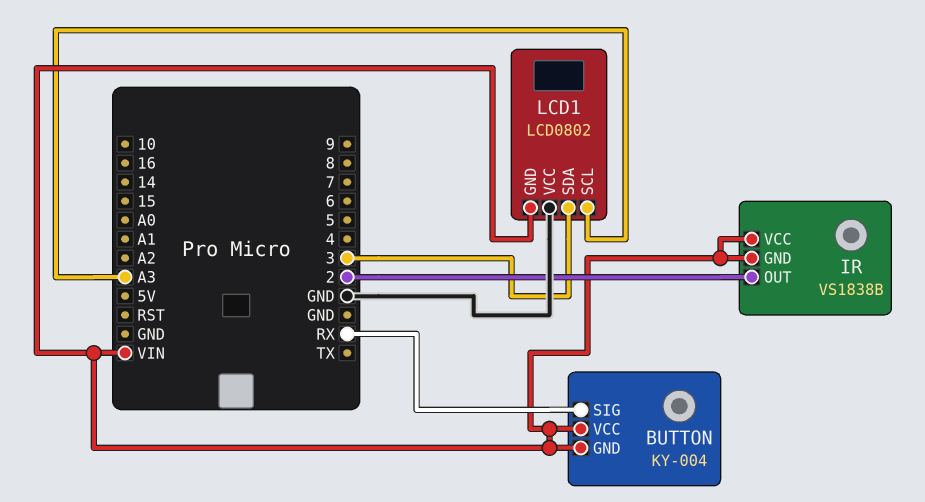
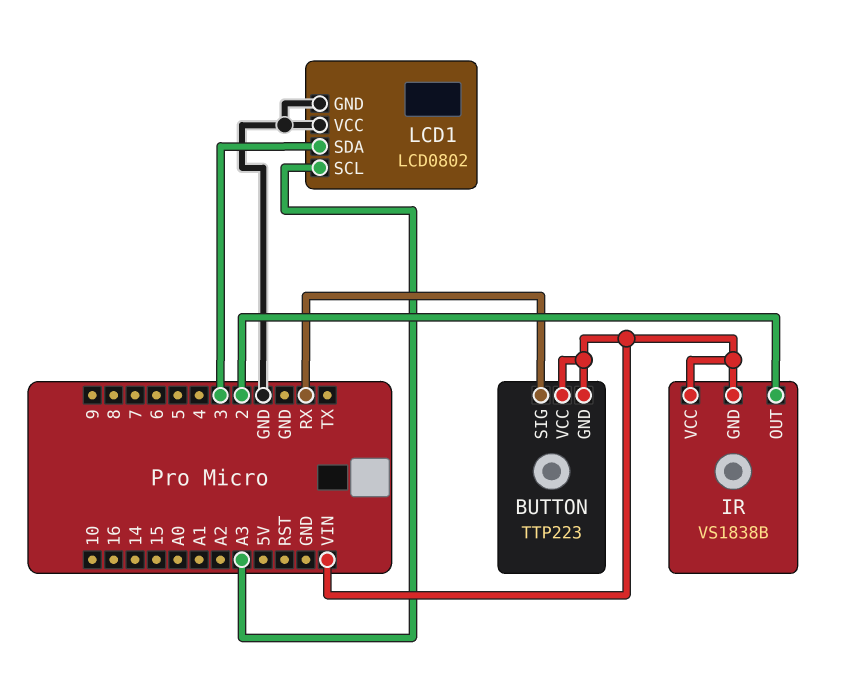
BUTTON: KY-004 -> TTP223
LCD1 pin GND: VIN -> GND

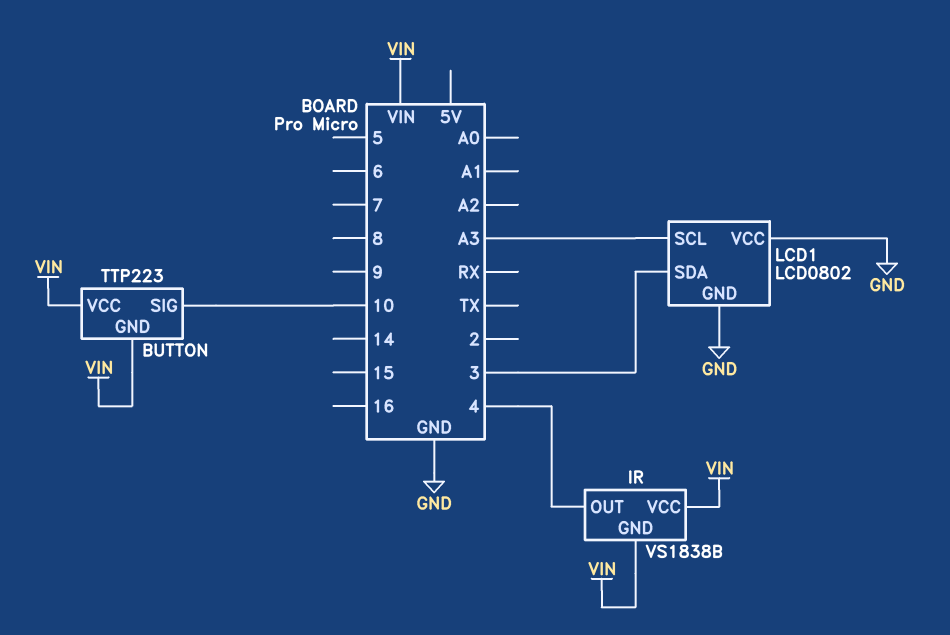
BUTTON pin SIG: RX -> 10
IR pin OUT: 2 -> 4

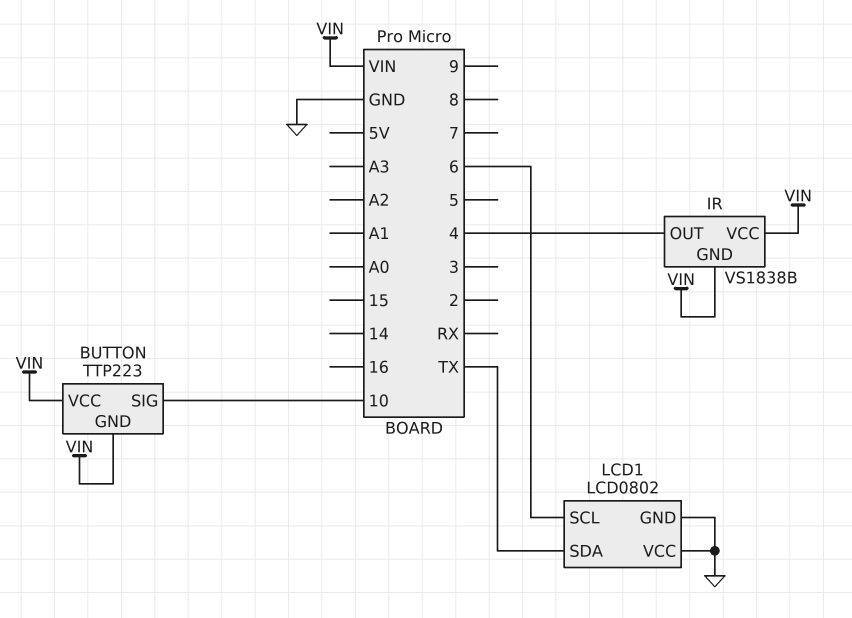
LCD1 pin SCL: A3 -> 6
LCD1 pin SDA: 3 -> TX

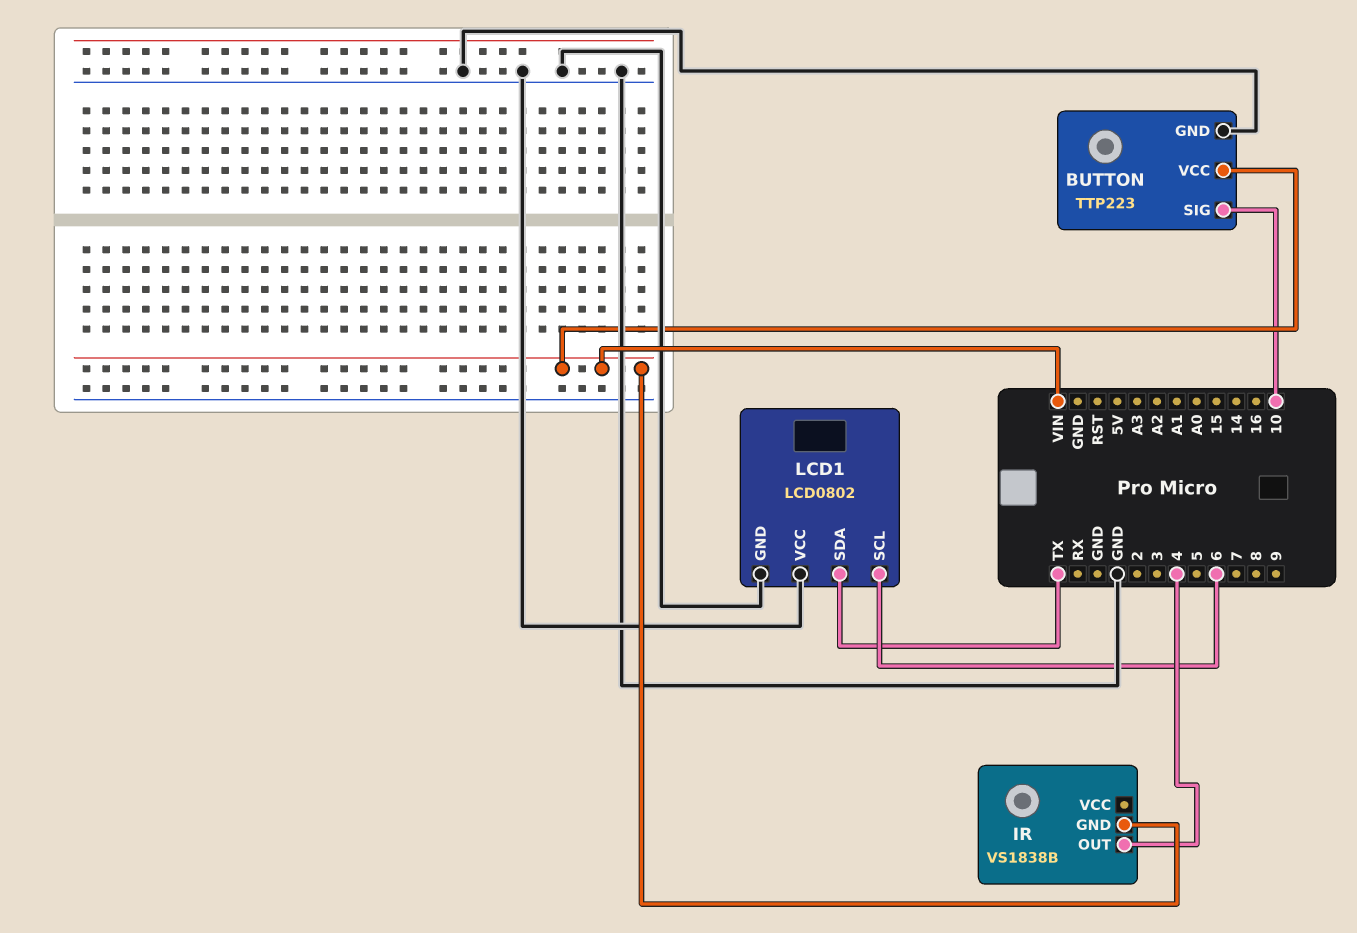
BUTTON pin GND: VIN -> GND
IR pin VCC: VIN -> none

